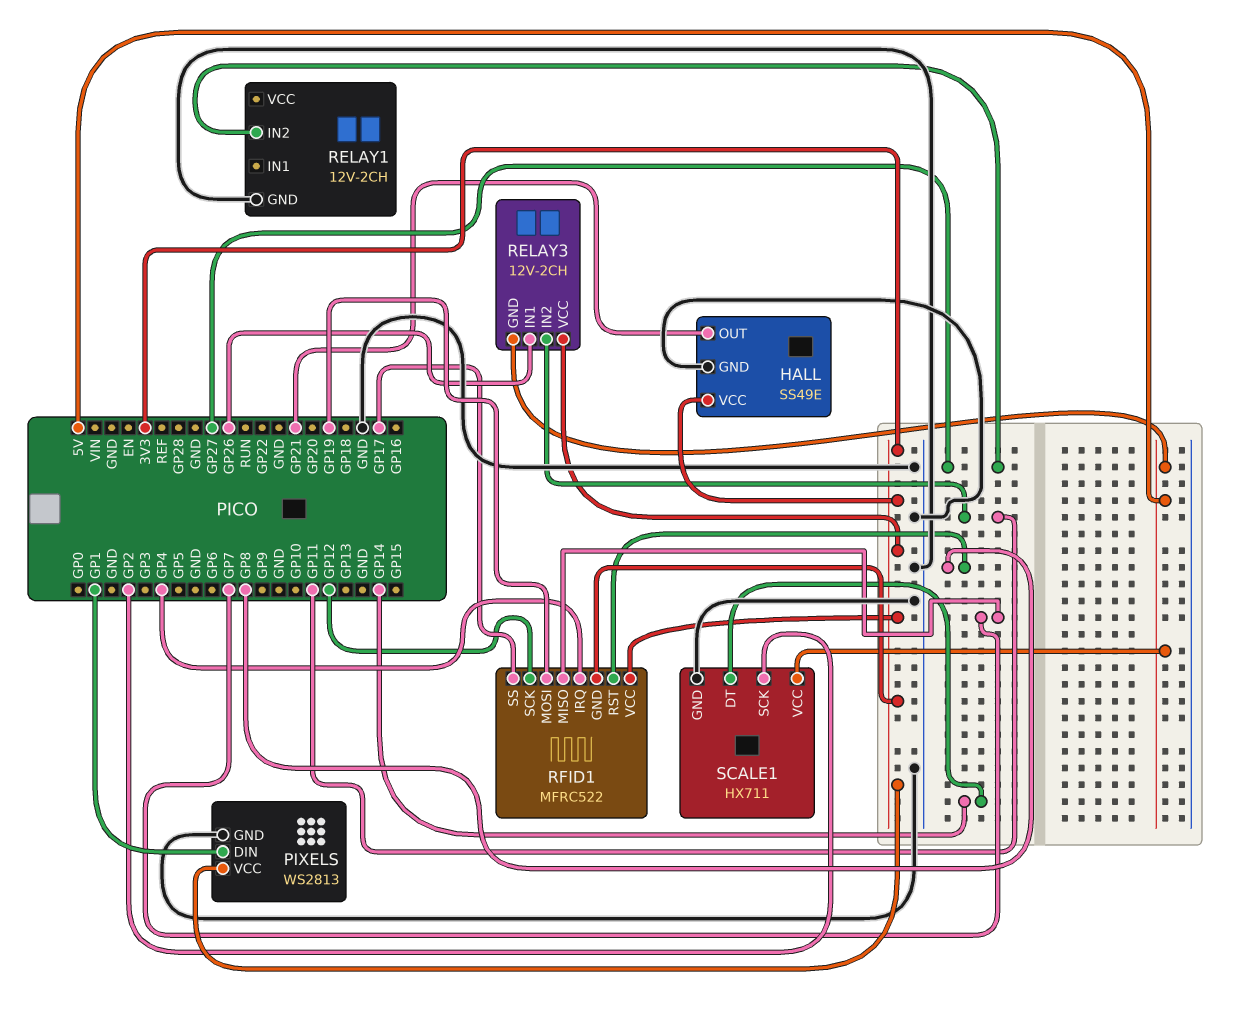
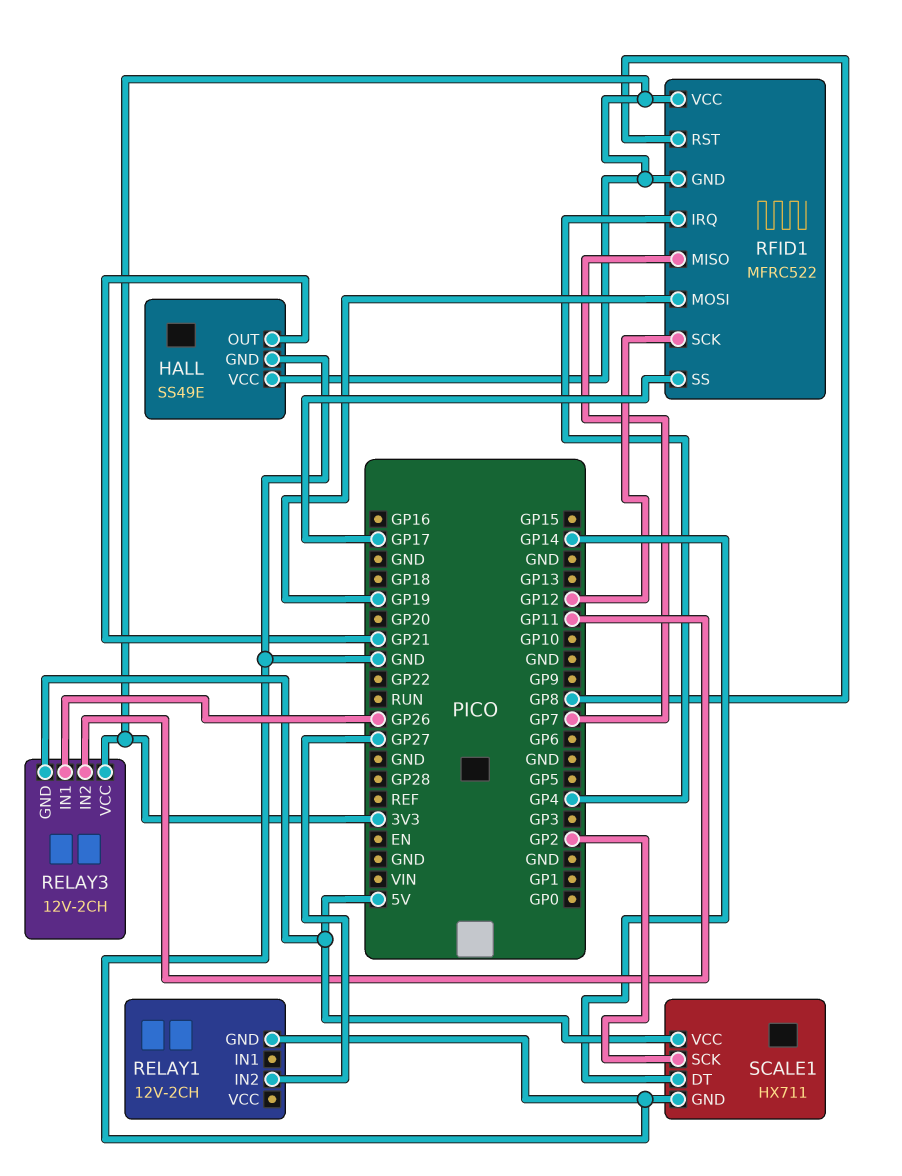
PIXELS: WS2813 -> none
PIXELS pin DIN: GP1 -> none
PIXELS pin GND: GND -> none
PIXELS pin VCC: 3V3 -> none

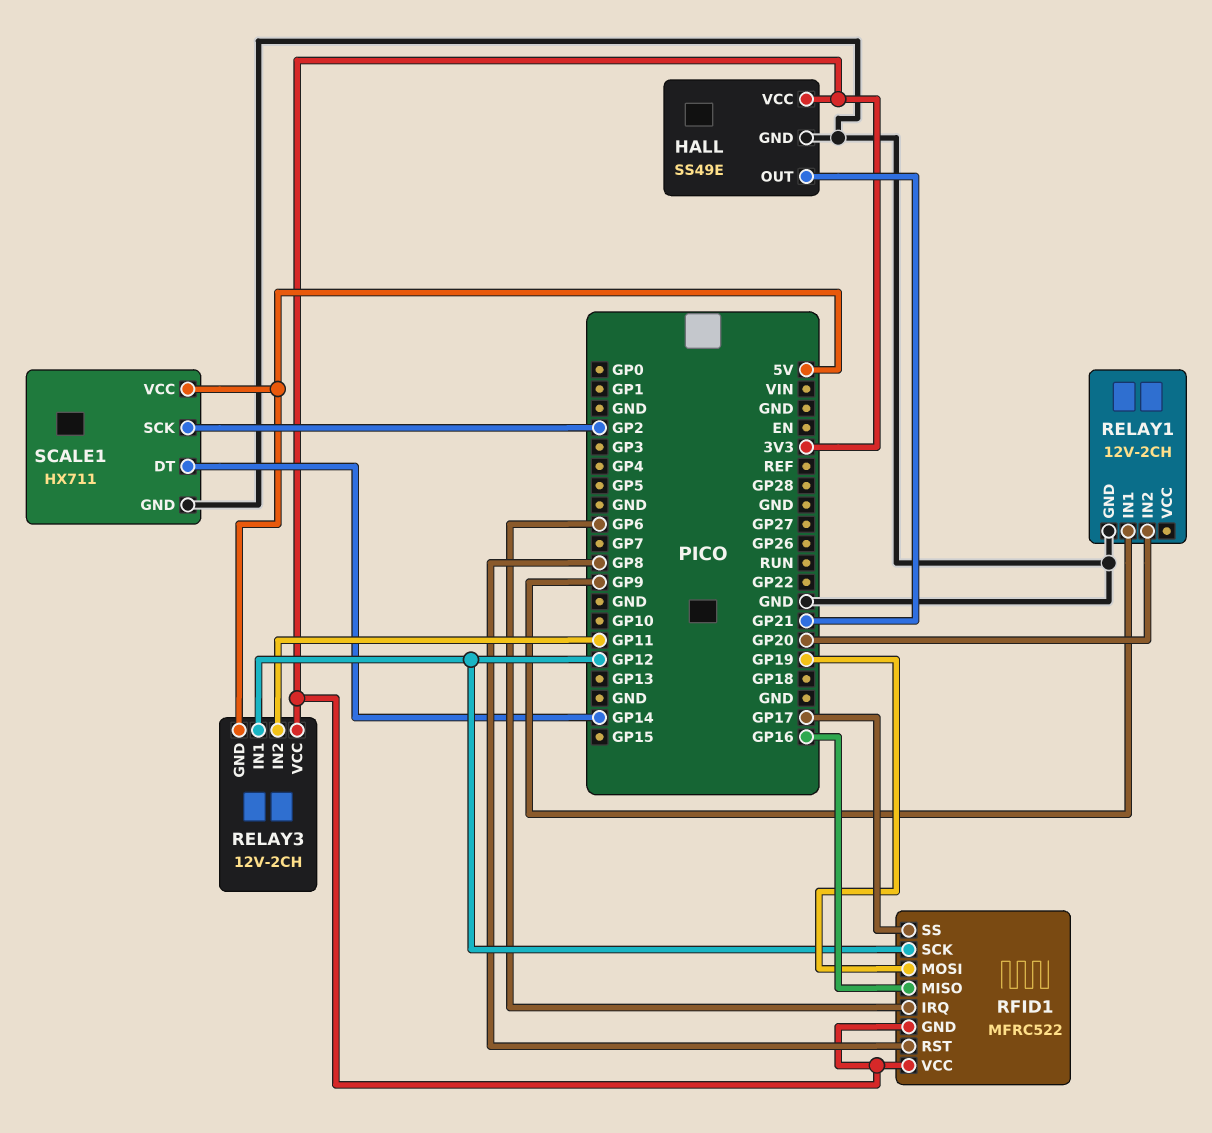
RELAY1 pin IN1: none -> GP9
RELAY1 pin IN2: GP27 -> GP20
RELAY3 pin IN1: GP26 -> GP12
RFID1 pin IRQ: GP4 -> GP6
RFID1 pin MISO: GP7 -> GP16

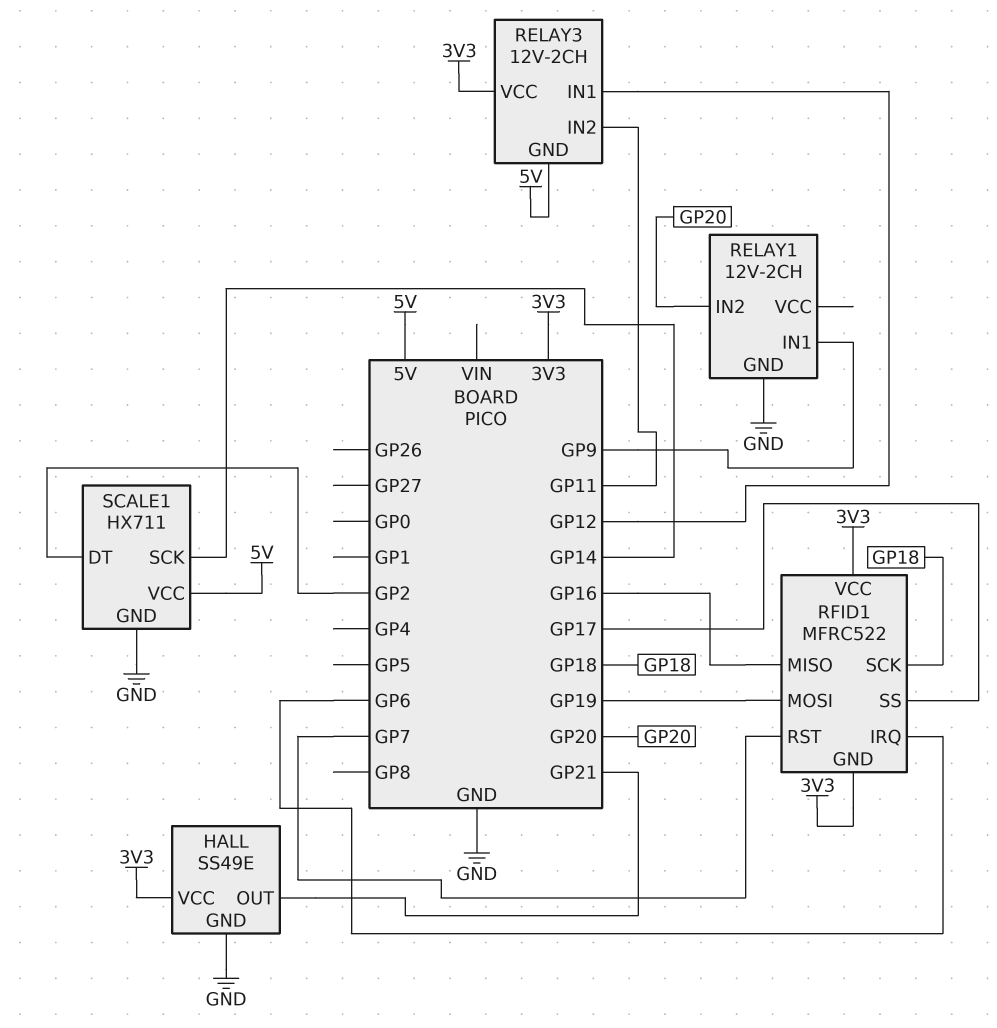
RFID1 pin RST: GP8 -> GP7
RFID1 pin SCK: GP12 -> GP18
SCALE1 pin DT: GP14 -> GP2
SCALE1 pin SCK: GP2 -> GP14

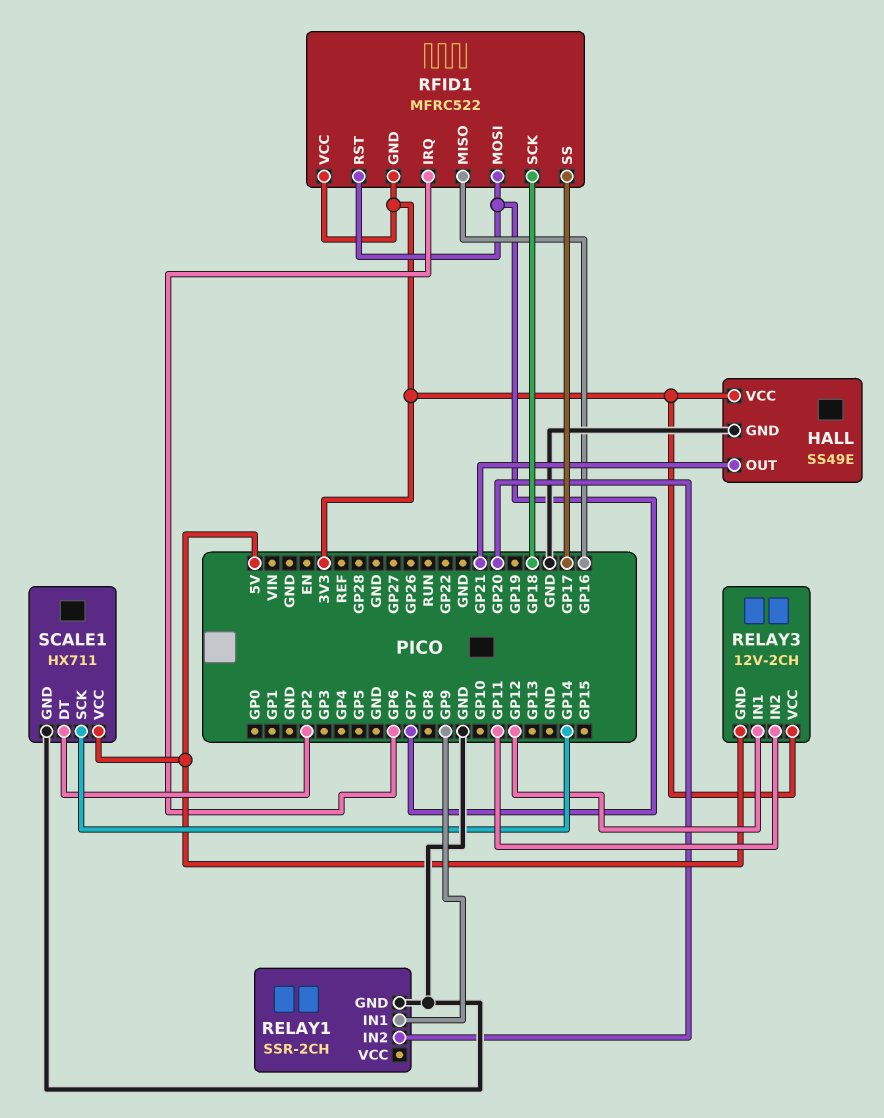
RELAY1: 12V-2CH -> SSR-2CH
RFID1 pin MOSI: GP19 -> GP7

